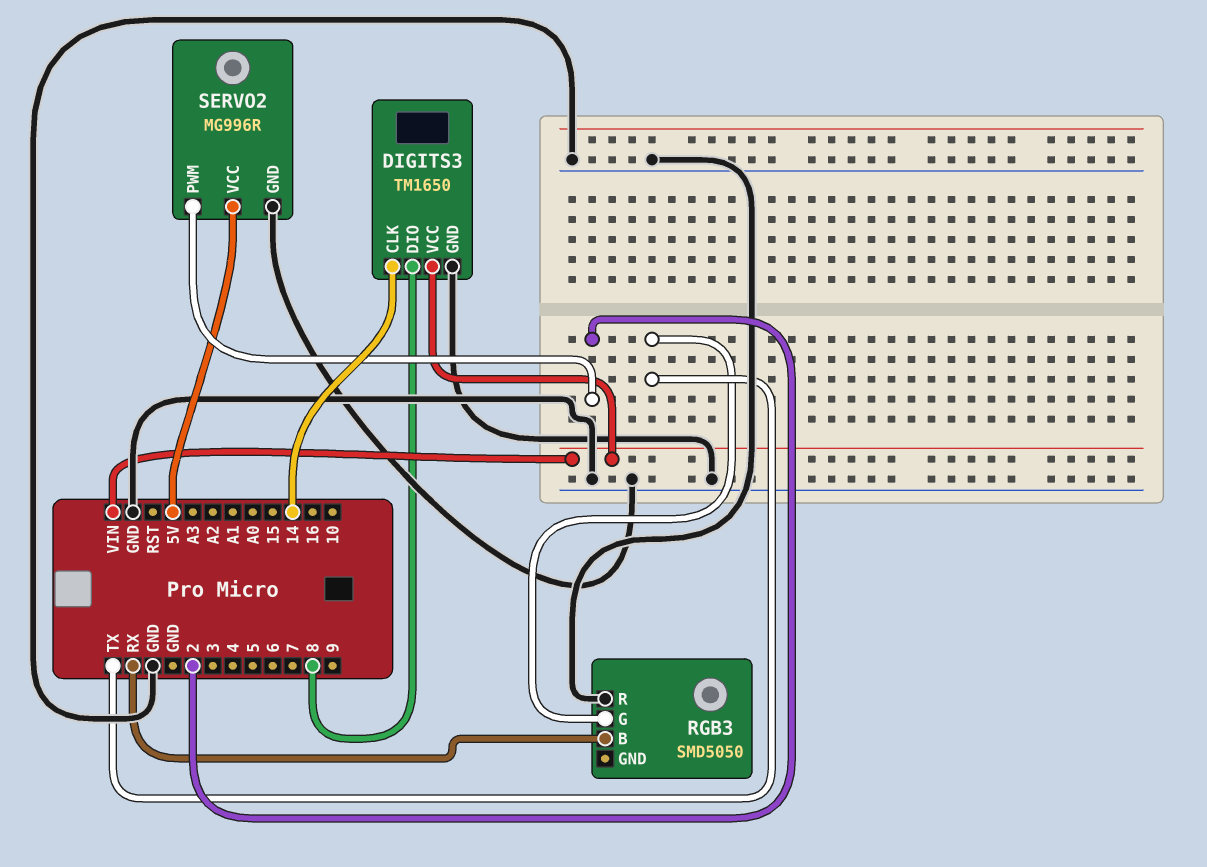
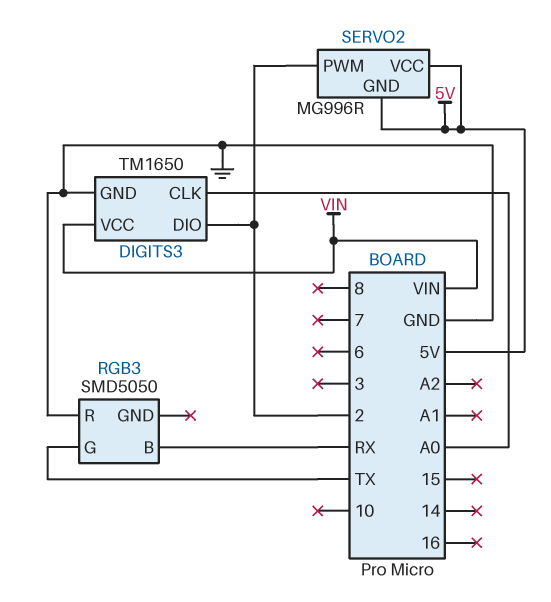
DIGITS3 pin CLK: 14 -> A0
DIGITS3 pin DIO: 8 -> 2
SERVO2 pin GND: GND -> 5V

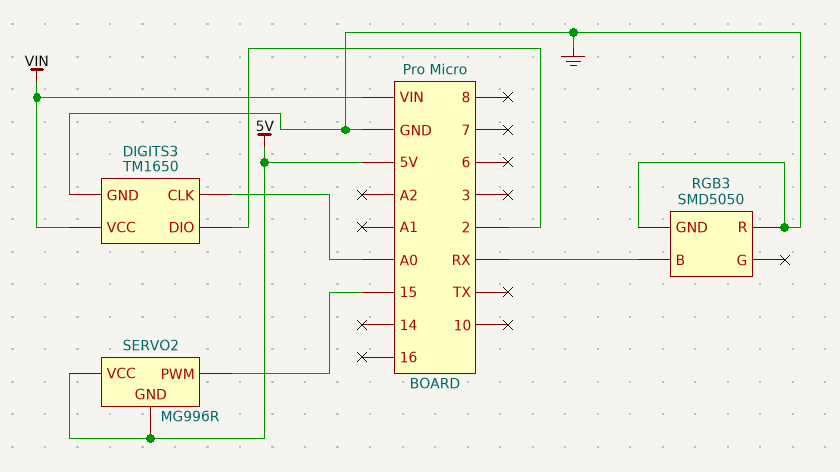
RGB3 pin G: TX -> none
RGB3 pin GND: none -> GND
SERVO2 pin PWM: 2 -> 15

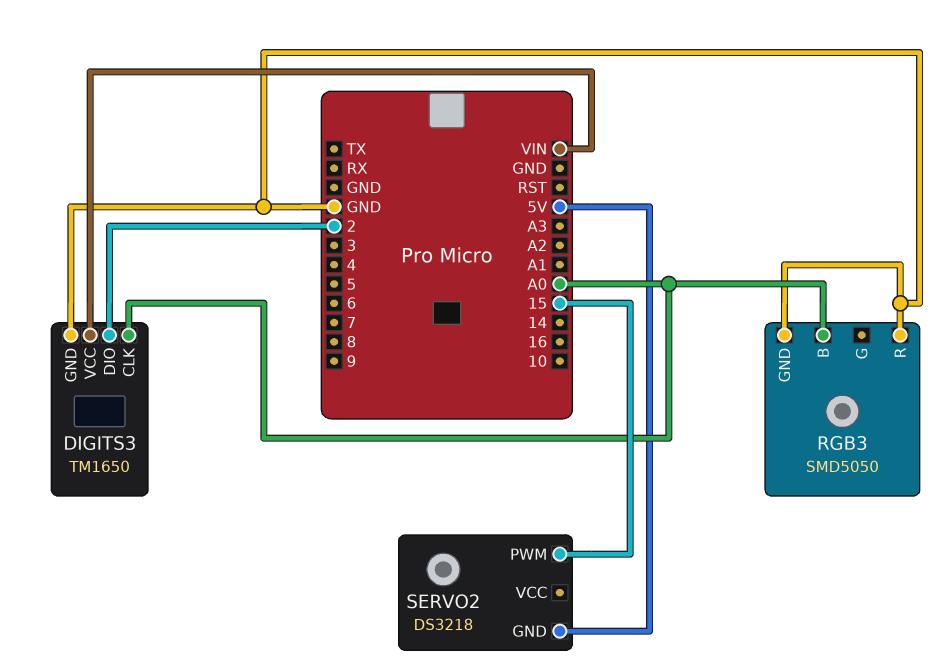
RGB3 pin B: RX -> A0
SERVO2: MG996R -> DS3218
SERVO2 pin VCC: 5V -> none

